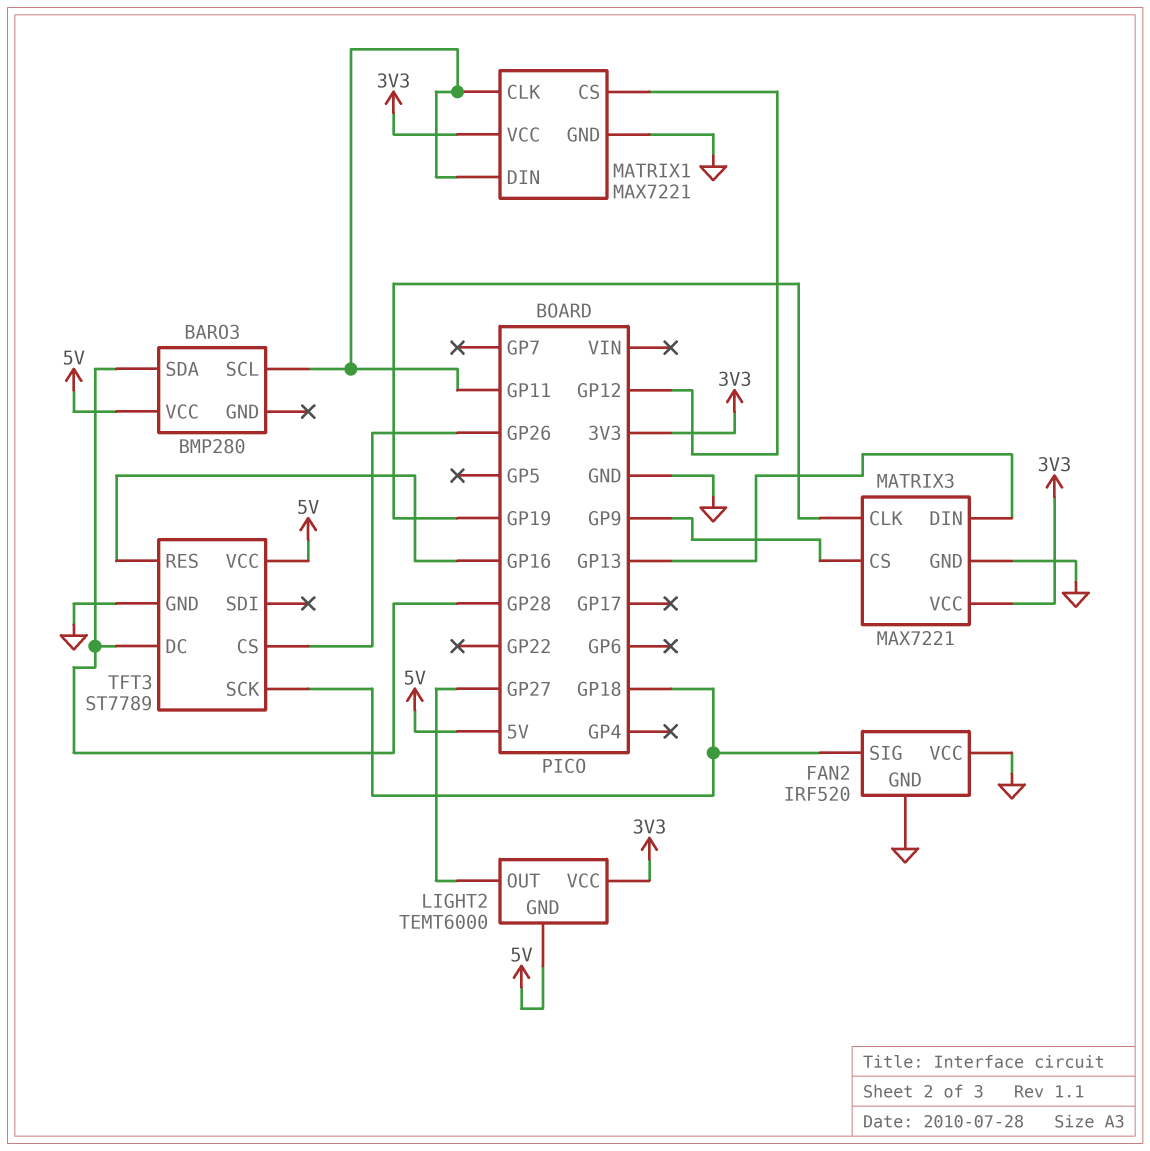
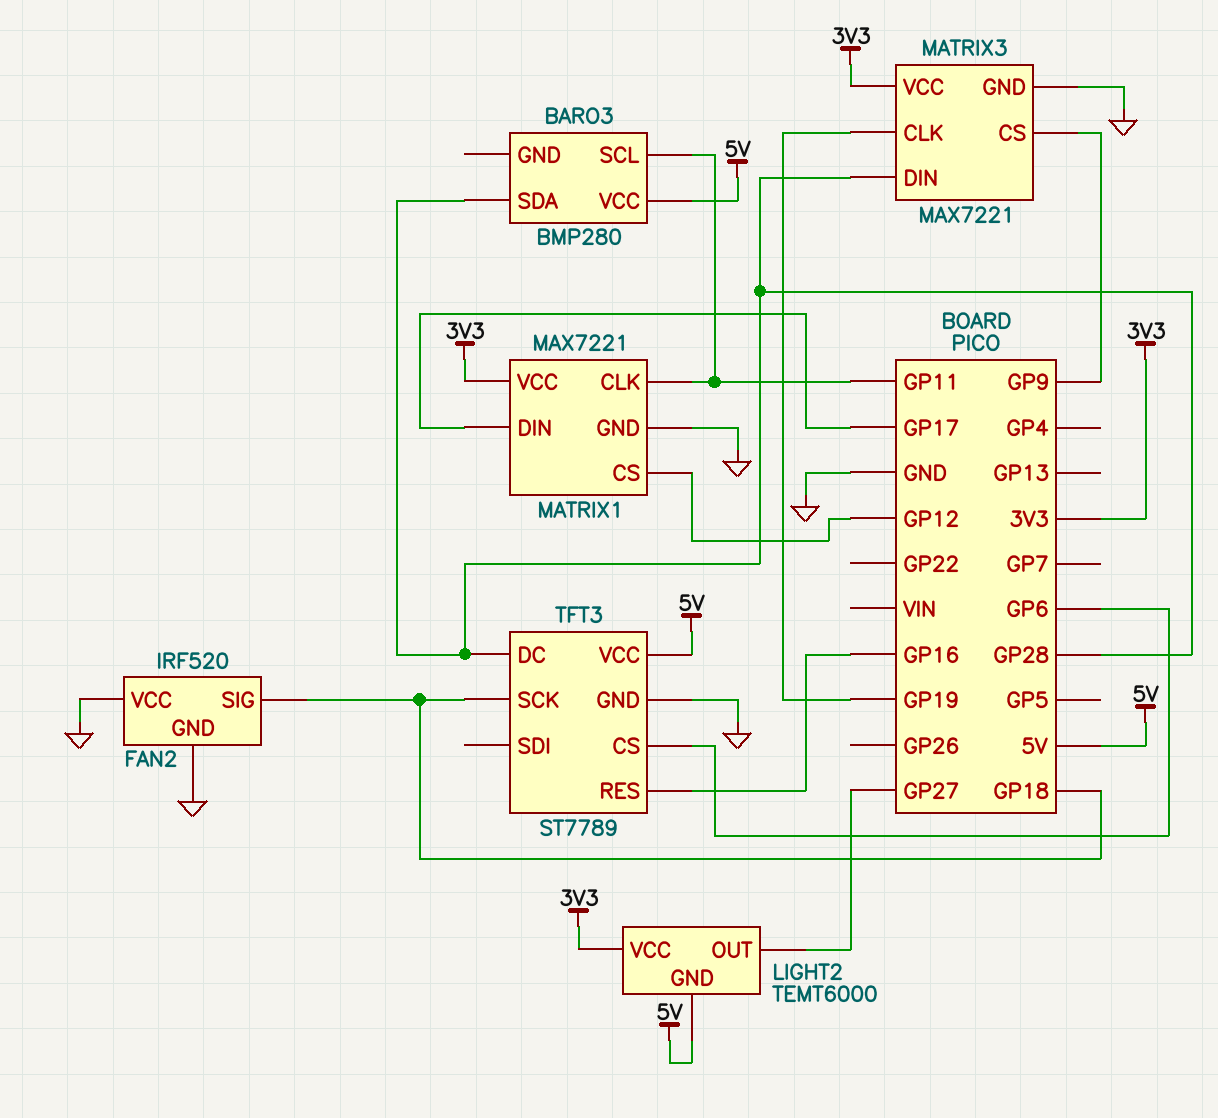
MATRIX1 pin DIN: GP11 -> GP17
MATRIX3 pin DIN: GP13 -> GP28
TFT3 pin CS: GP26 -> GP6

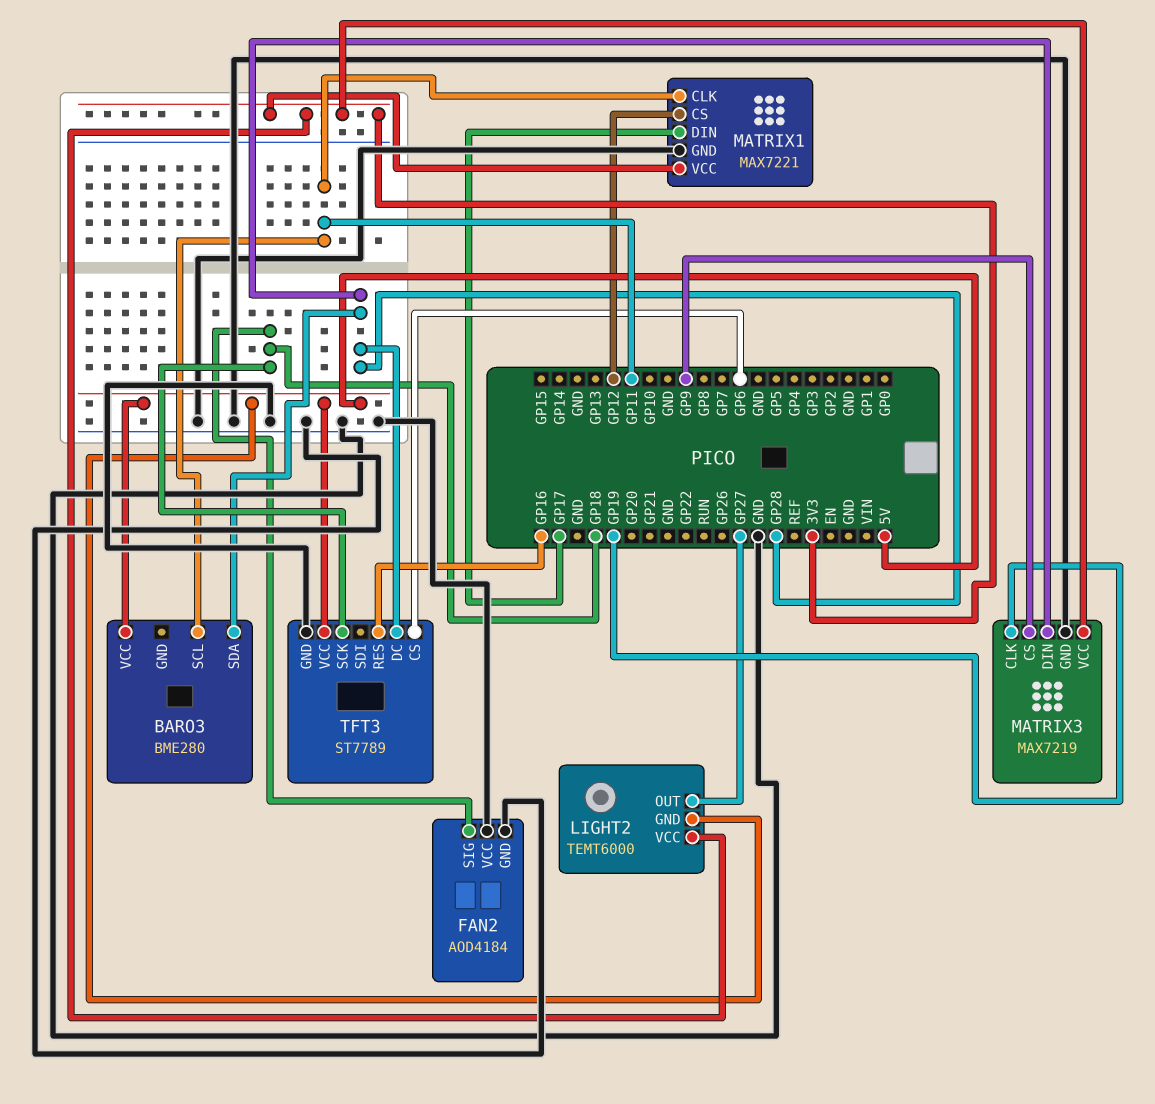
BARO3: BMP280 -> BME280
FAN2: IRF520 -> AOD4184
MATRIX3: MAX7221 -> MAX7219

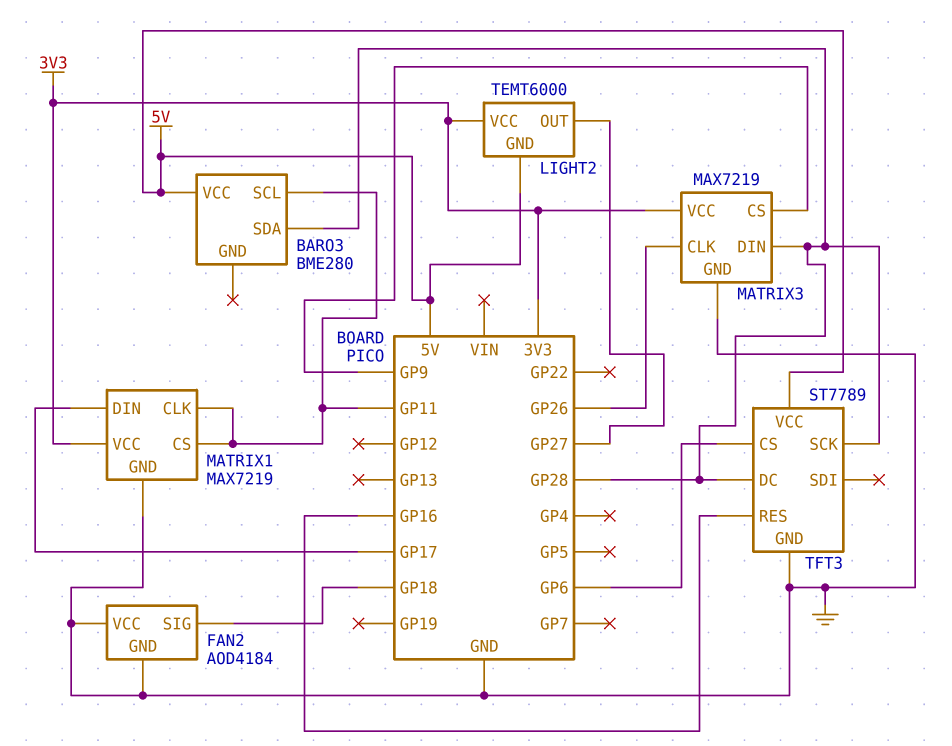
MATRIX1: MAX7221 -> MAX7219
MATRIX1 pin CS: GP12 -> GP11
MATRIX3 pin CLK: GP19 -> GP26
TFT3 pin SCK: GP18 -> GP28

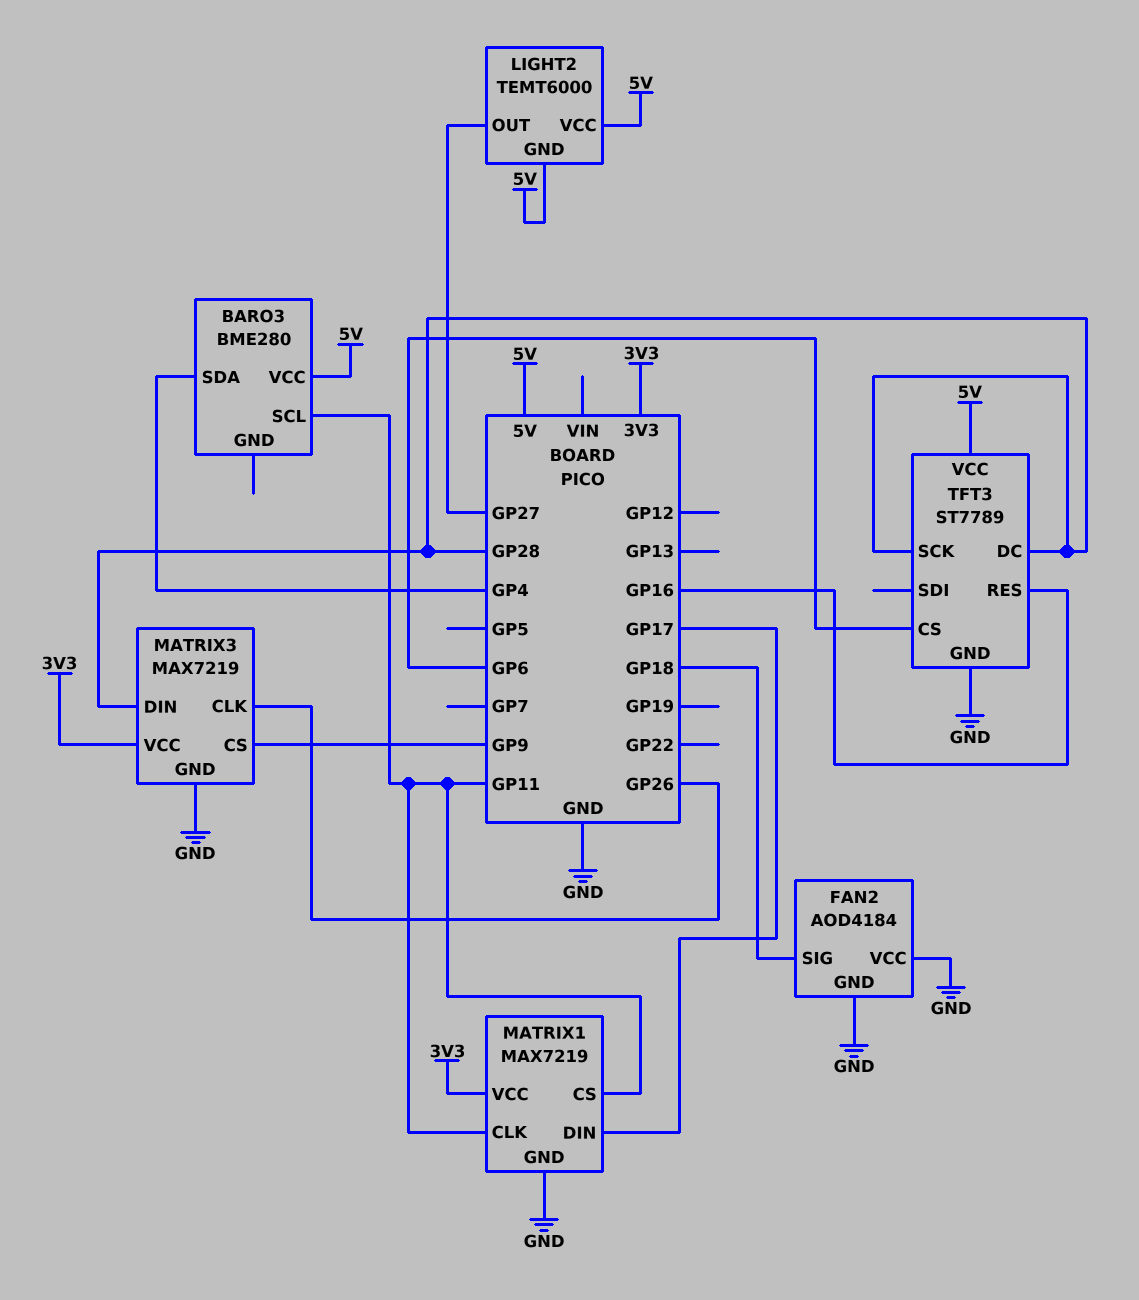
BARO3 pin SDA: GP28 -> GP4
LIGHT2 pin VCC: 3V3 -> 5V

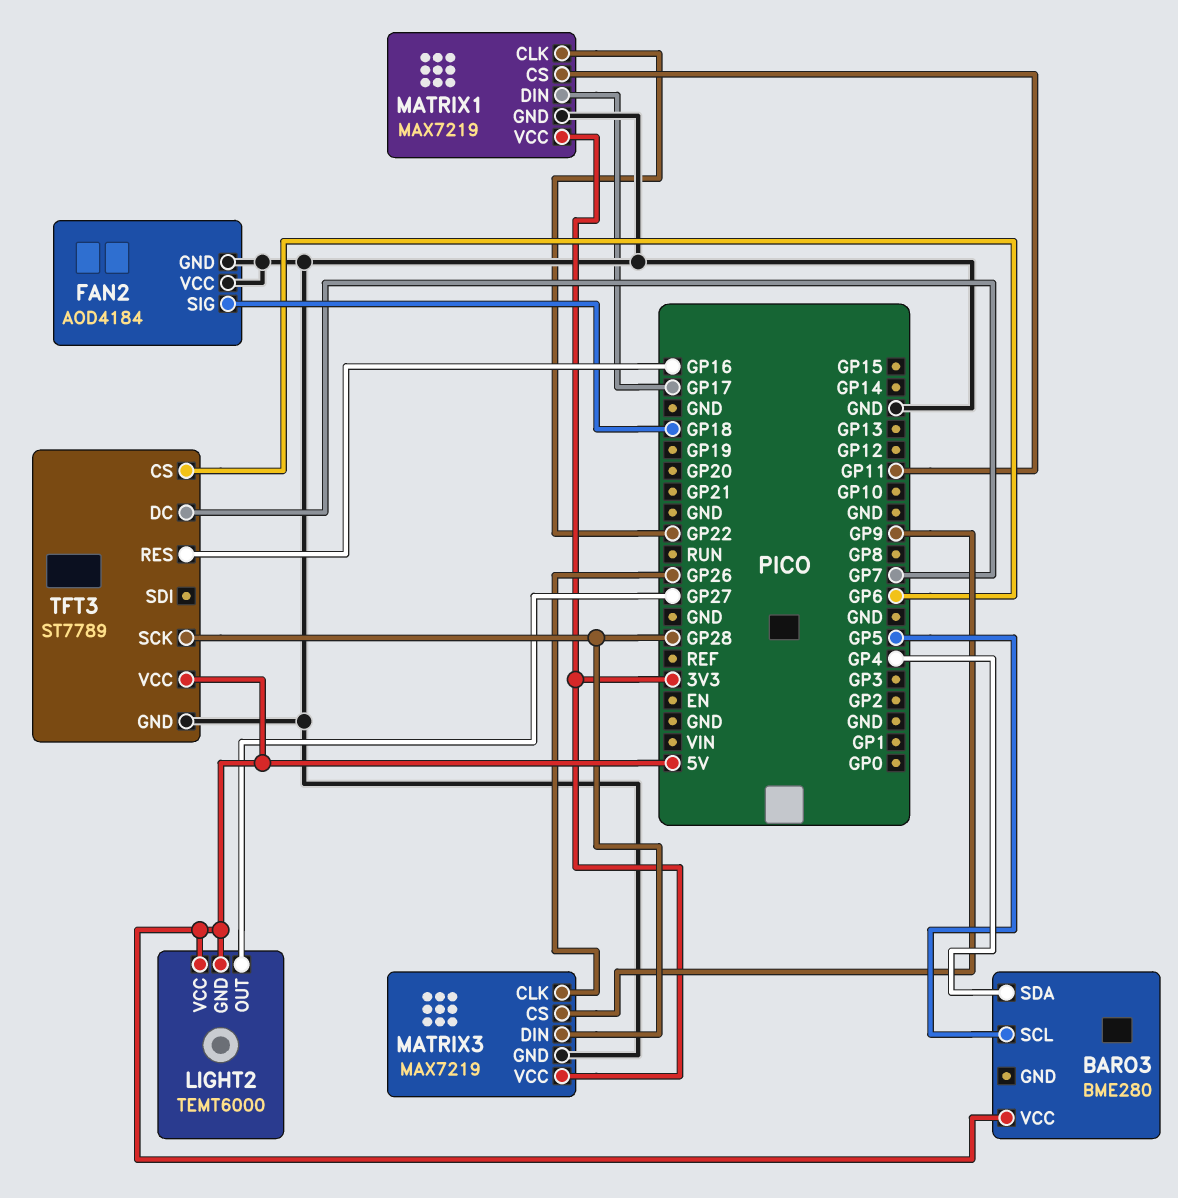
BARO3 pin SCL: GP11 -> GP5
MATRIX1 pin CLK: GP11 -> GP22
TFT3 pin DC: GP28 -> GP7

